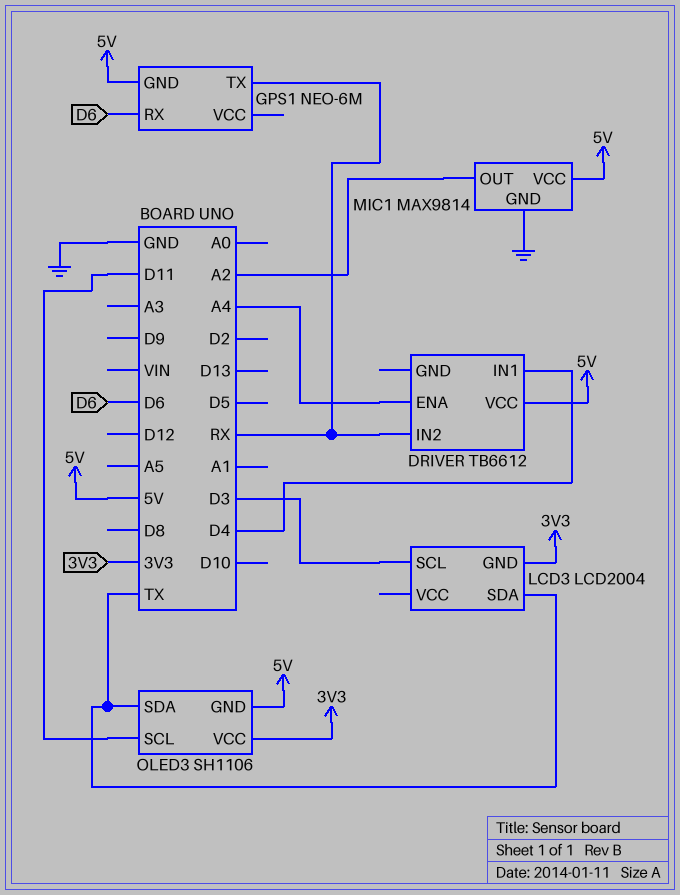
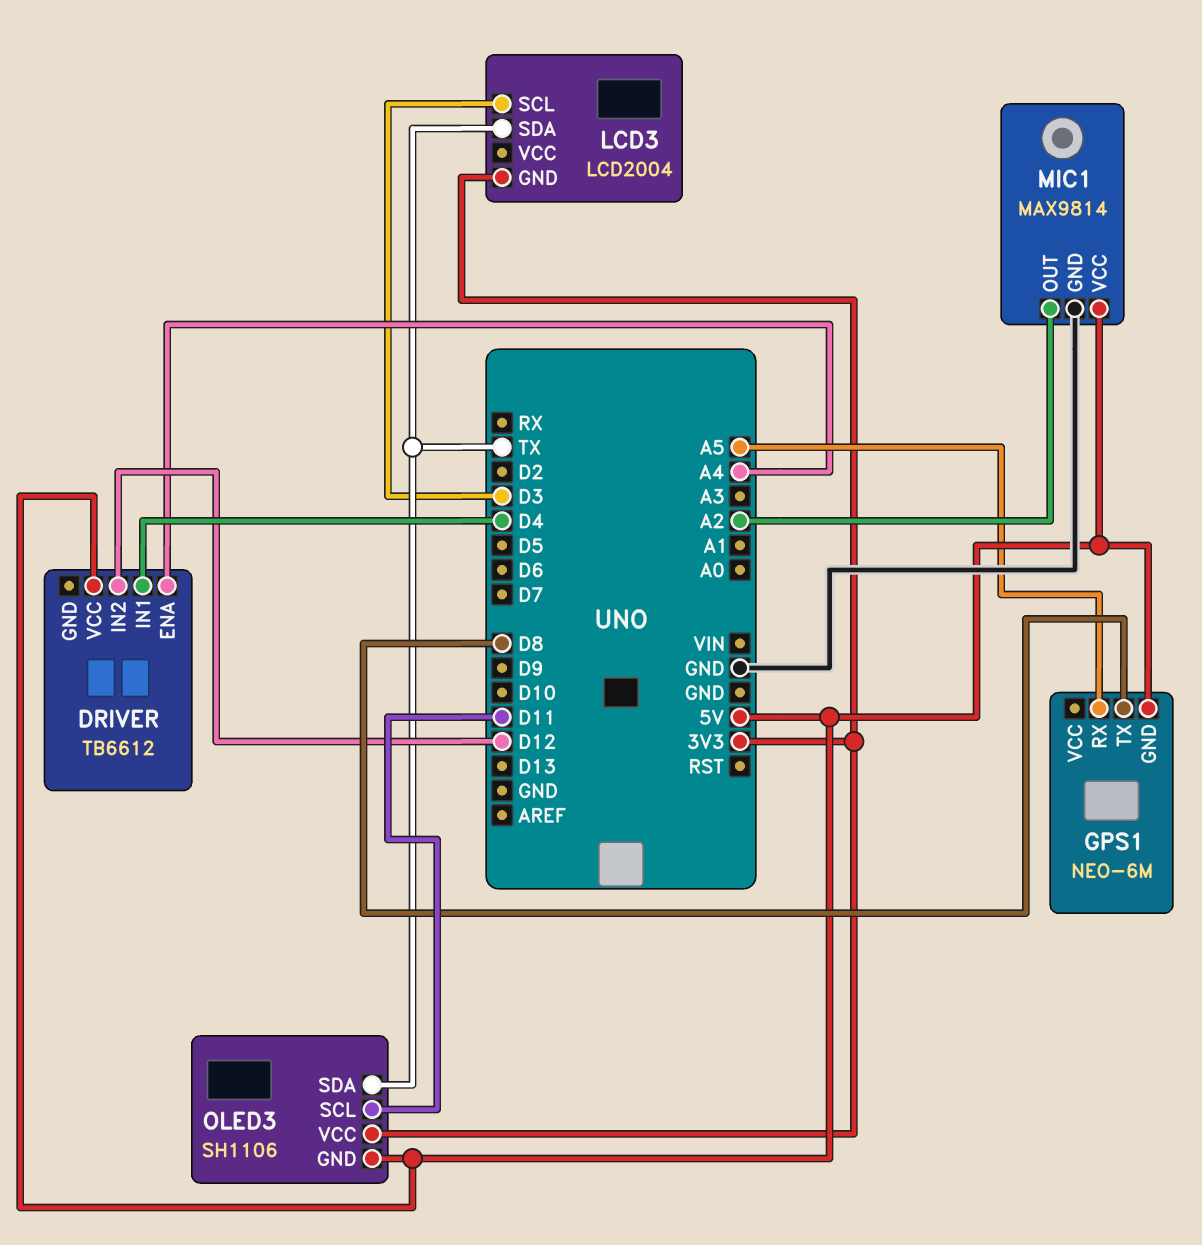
DRIVER pin IN2: RX -> D12
GPS1 pin RX: D6 -> A5
GPS1 pin TX: RX -> D8

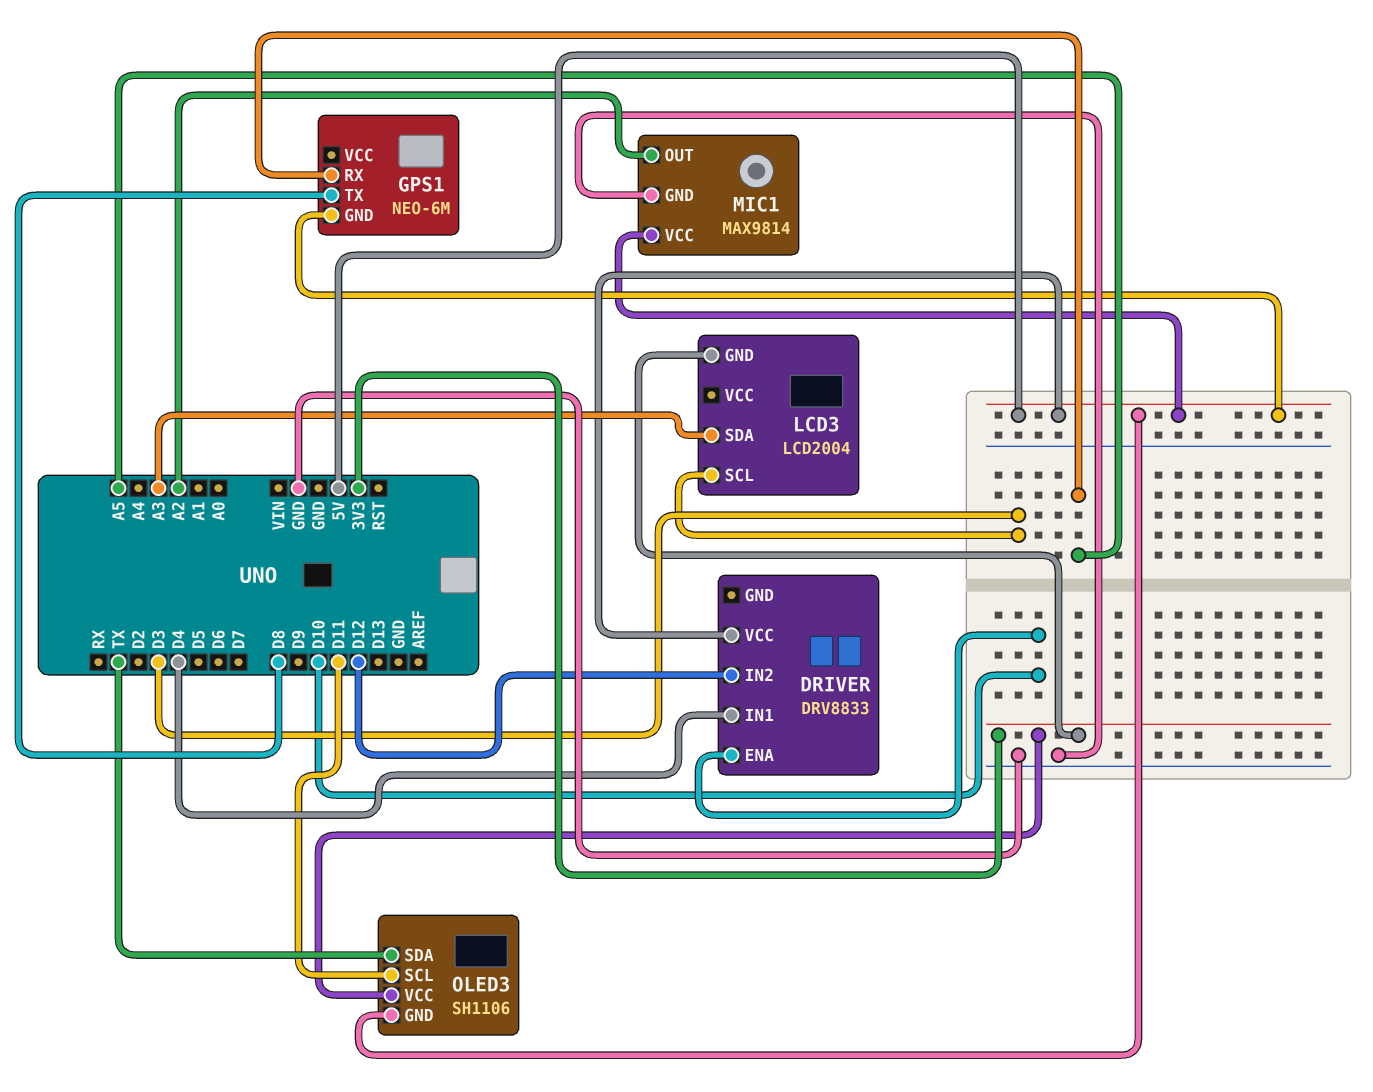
DRIVER: TB6612 -> DRV8833
DRIVER pin ENA: A4 -> D10
LCD3 pin SDA: TX -> A3

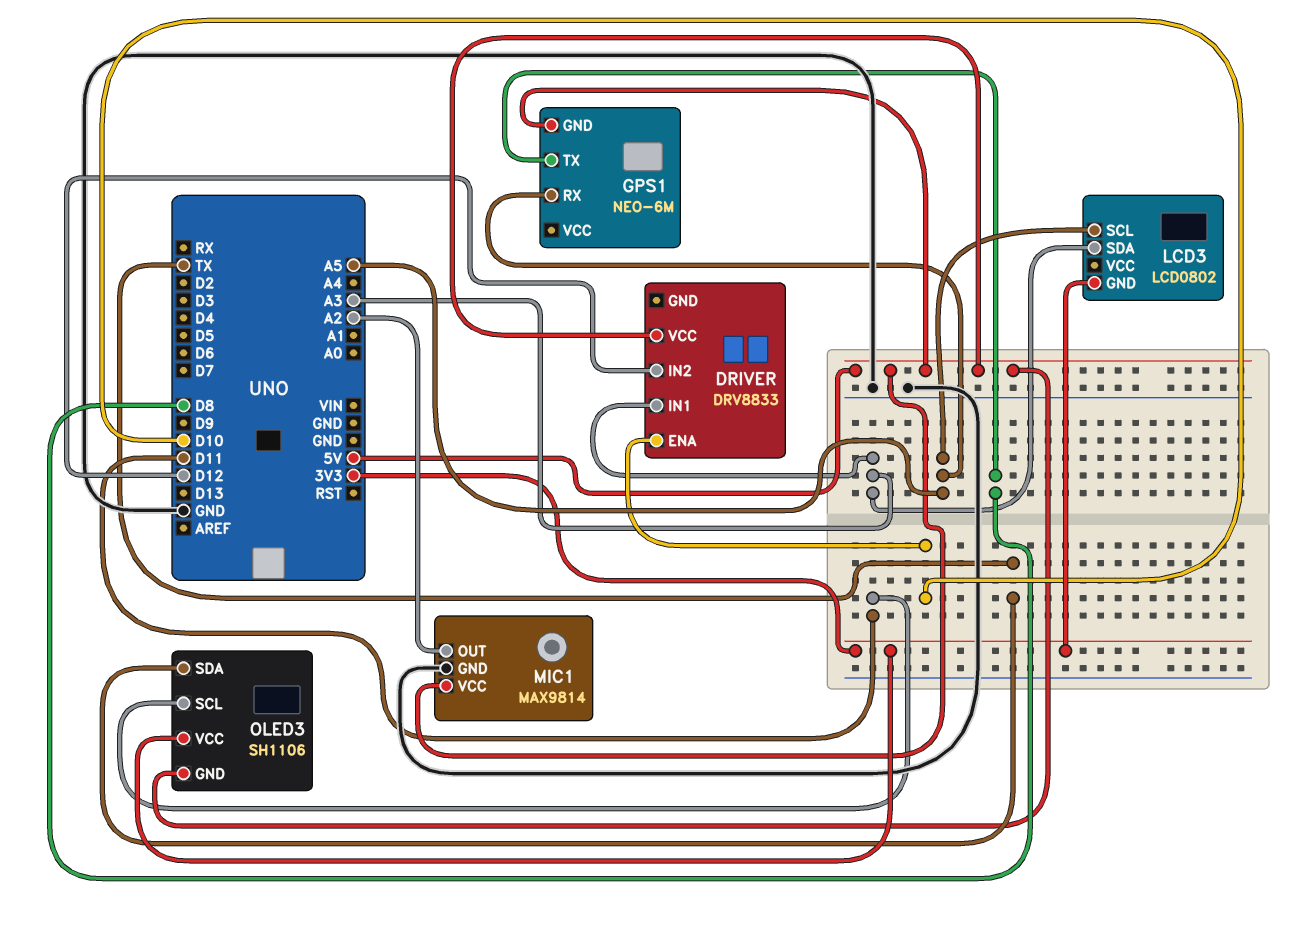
DRIVER pin IN1: D4 -> A3
LCD3: LCD2004 -> LCD0802
LCD3 pin SCL: D3 -> A5

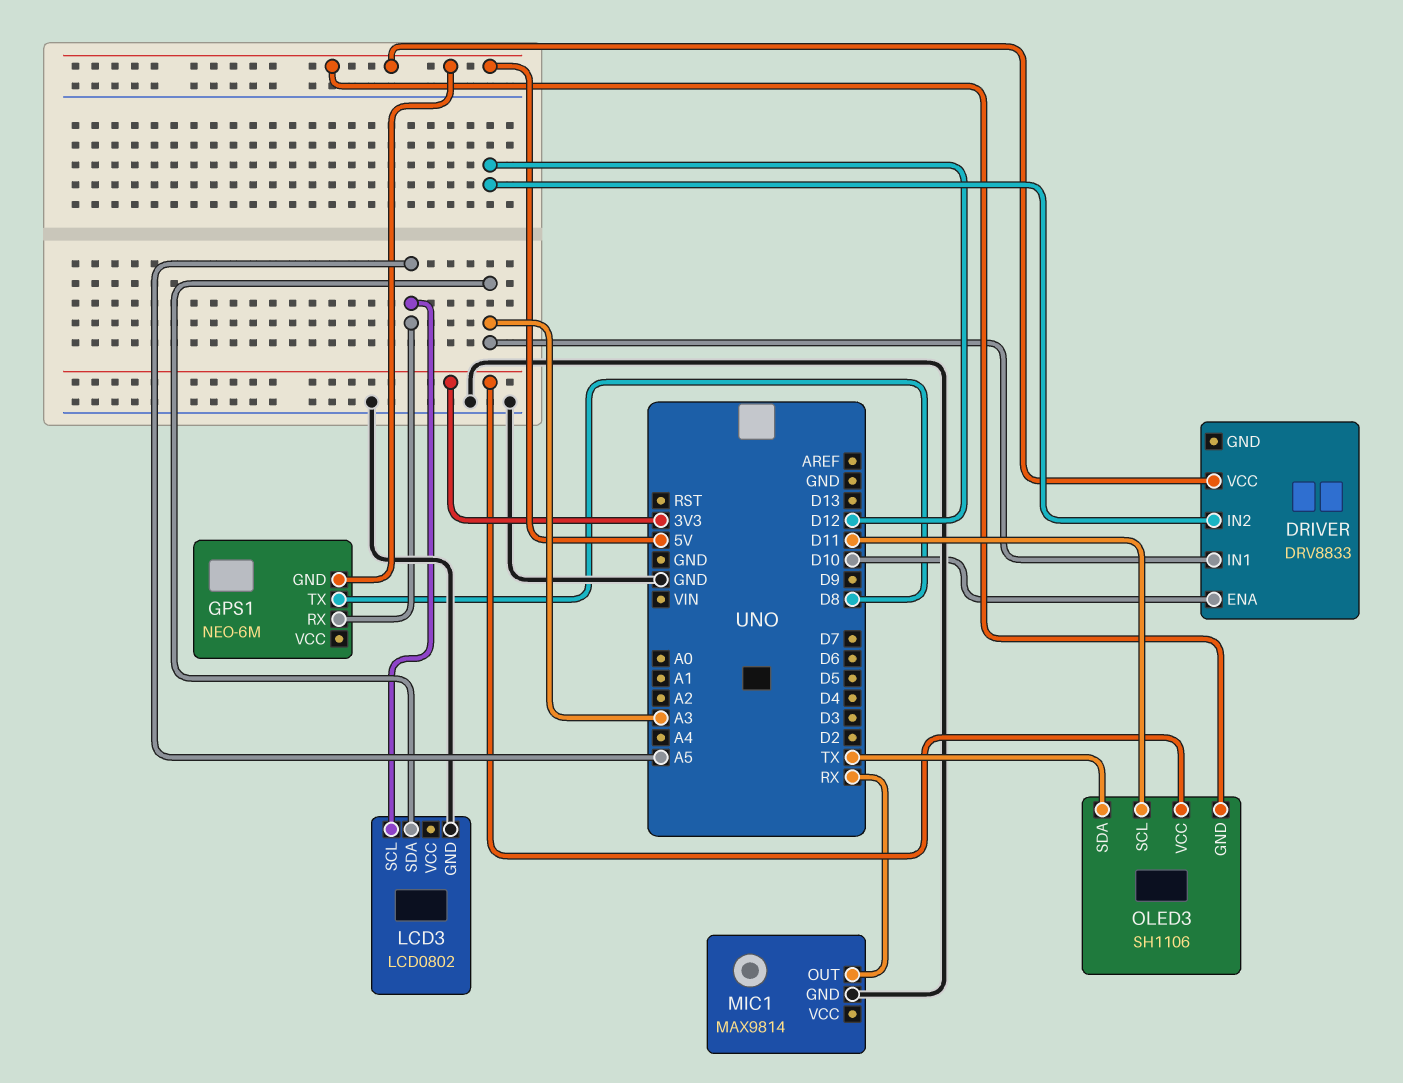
LCD3 pin GND: 3V3 -> GND
MIC1 pin OUT: A2 -> RX
MIC1 pin VCC: 5V -> none

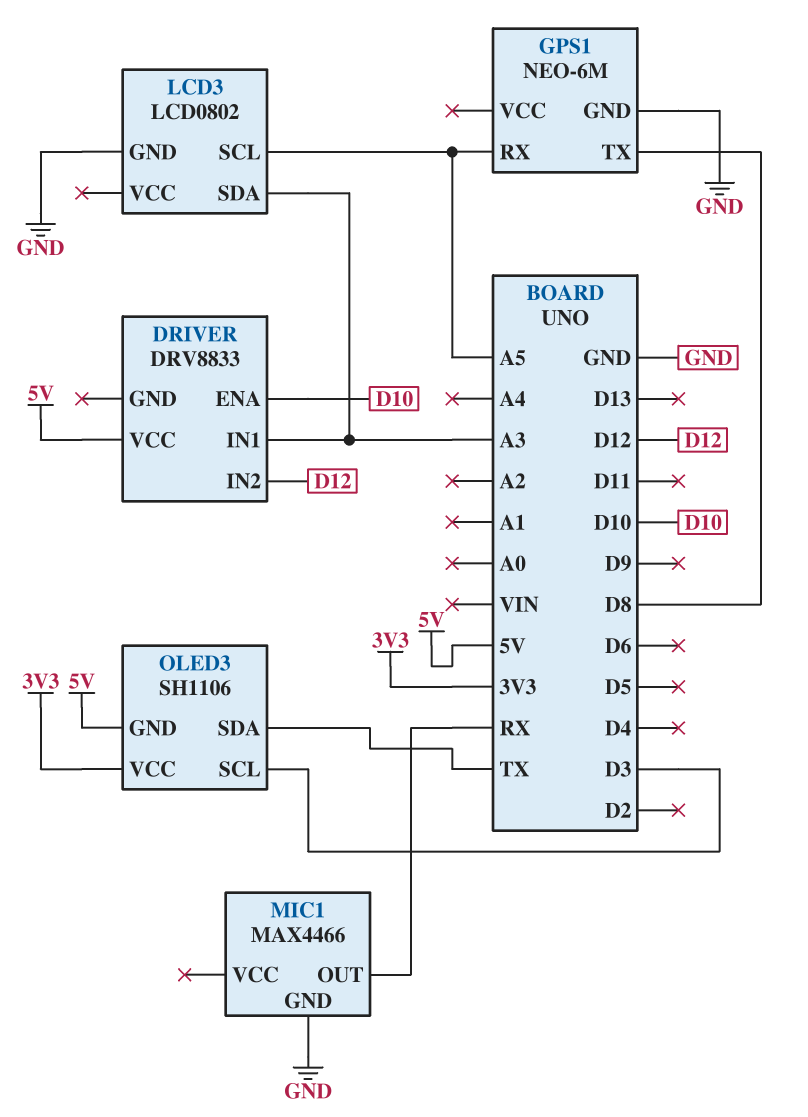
GPS1 pin GND: 5V -> GND
MIC1: MAX9814 -> MAX4466
OLED3 pin SCL: D11 -> D3

